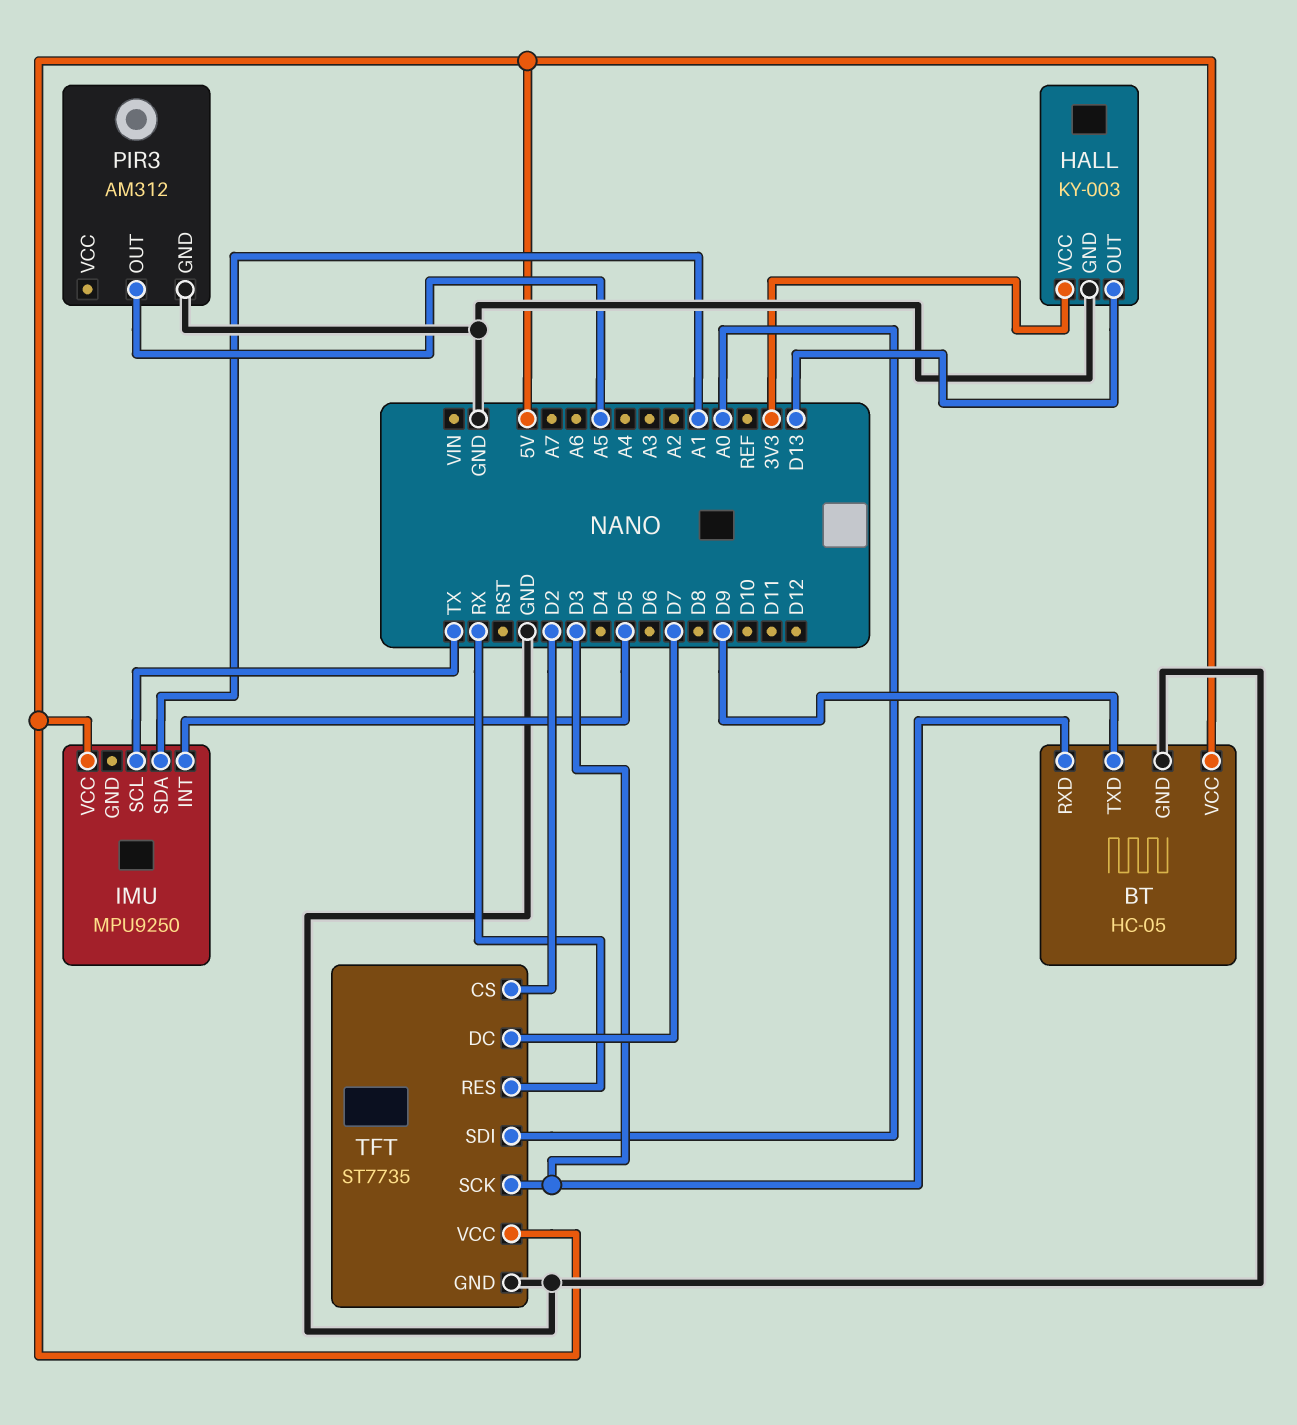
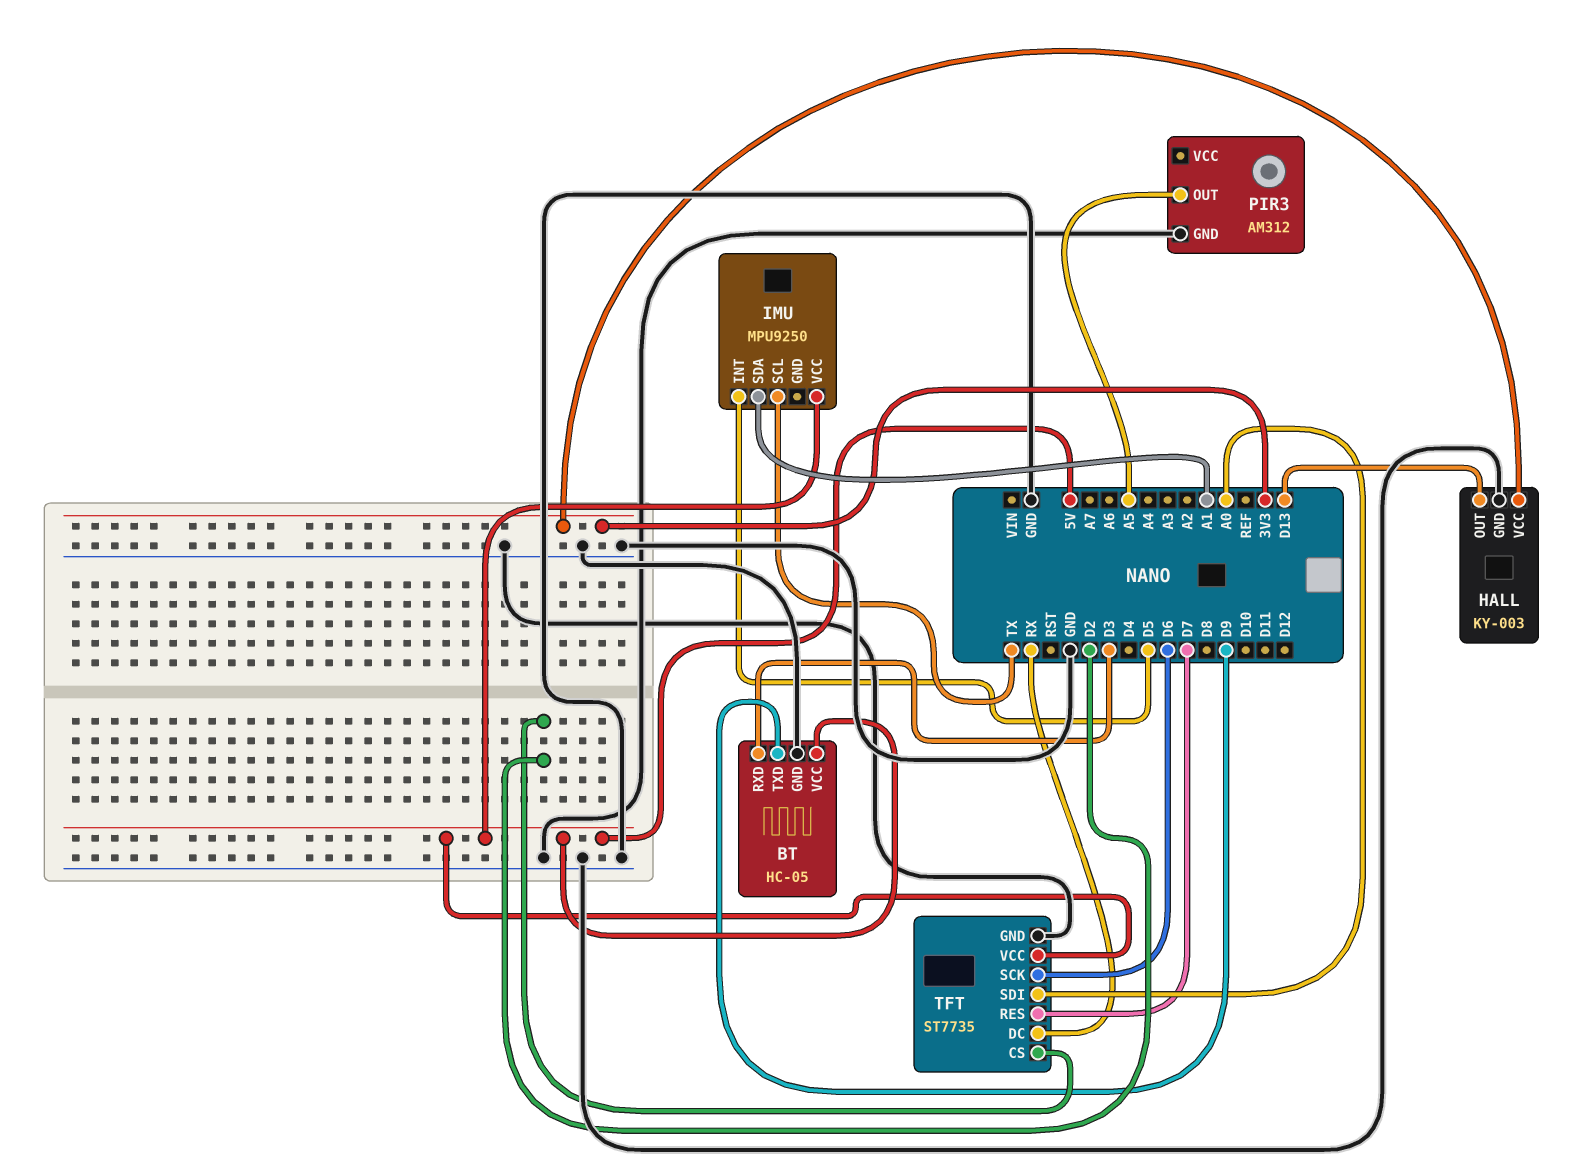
TFT pin DC: D7 -> RX
TFT pin RES: RX -> D7
TFT pin SCK: D3 -> D6

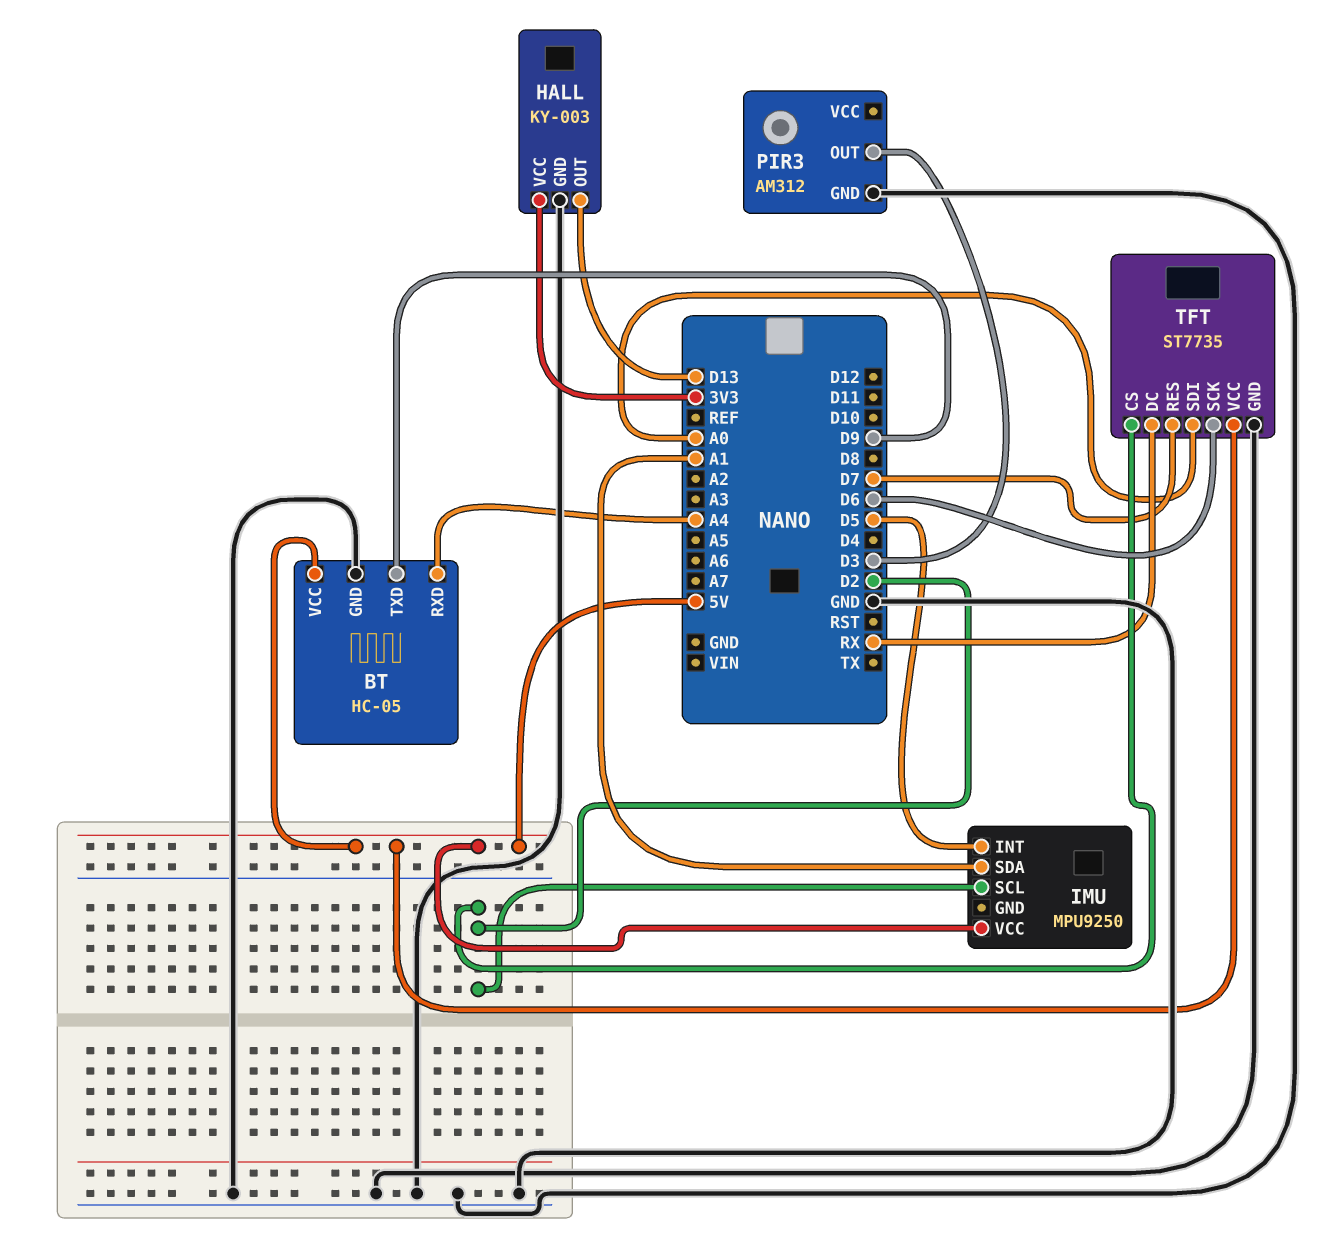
BT pin RXD: D3 -> A4
IMU pin SCL: TX -> D2
PIR3 pin OUT: A5 -> D3

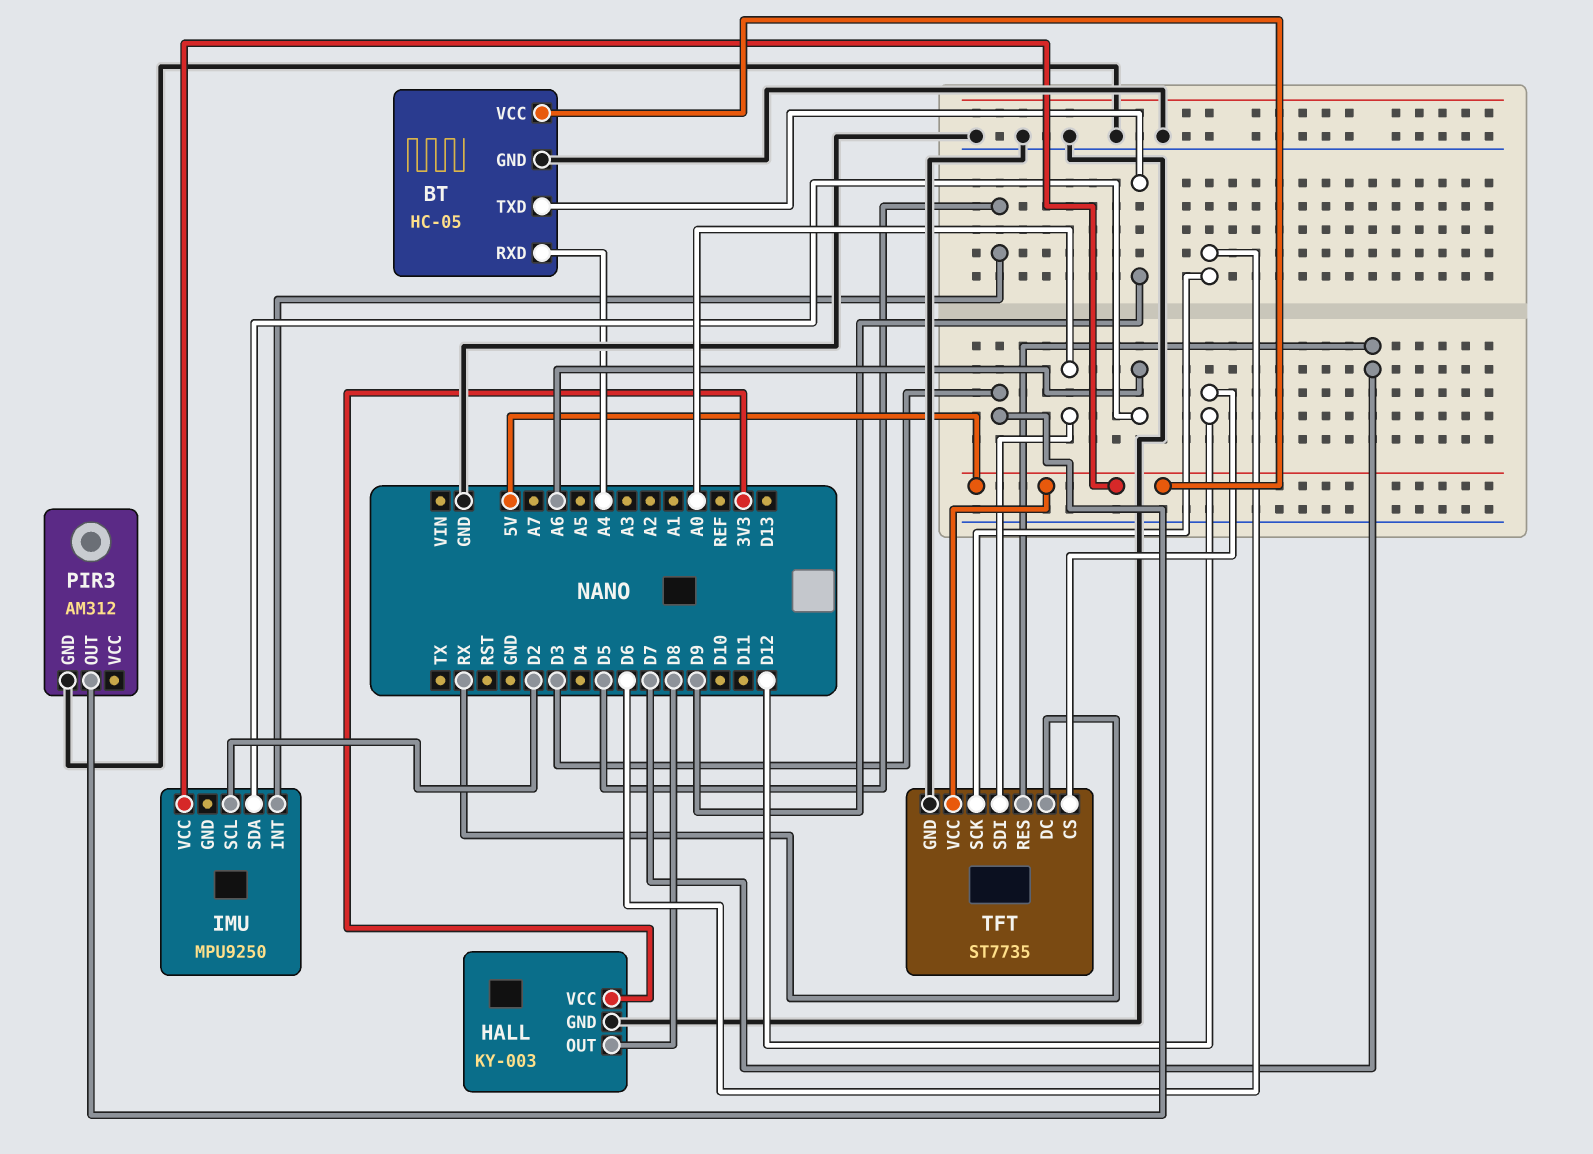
HALL pin OUT: D13 -> D8
IMU pin SDA: A1 -> A6
TFT pin CS: D2 -> D12

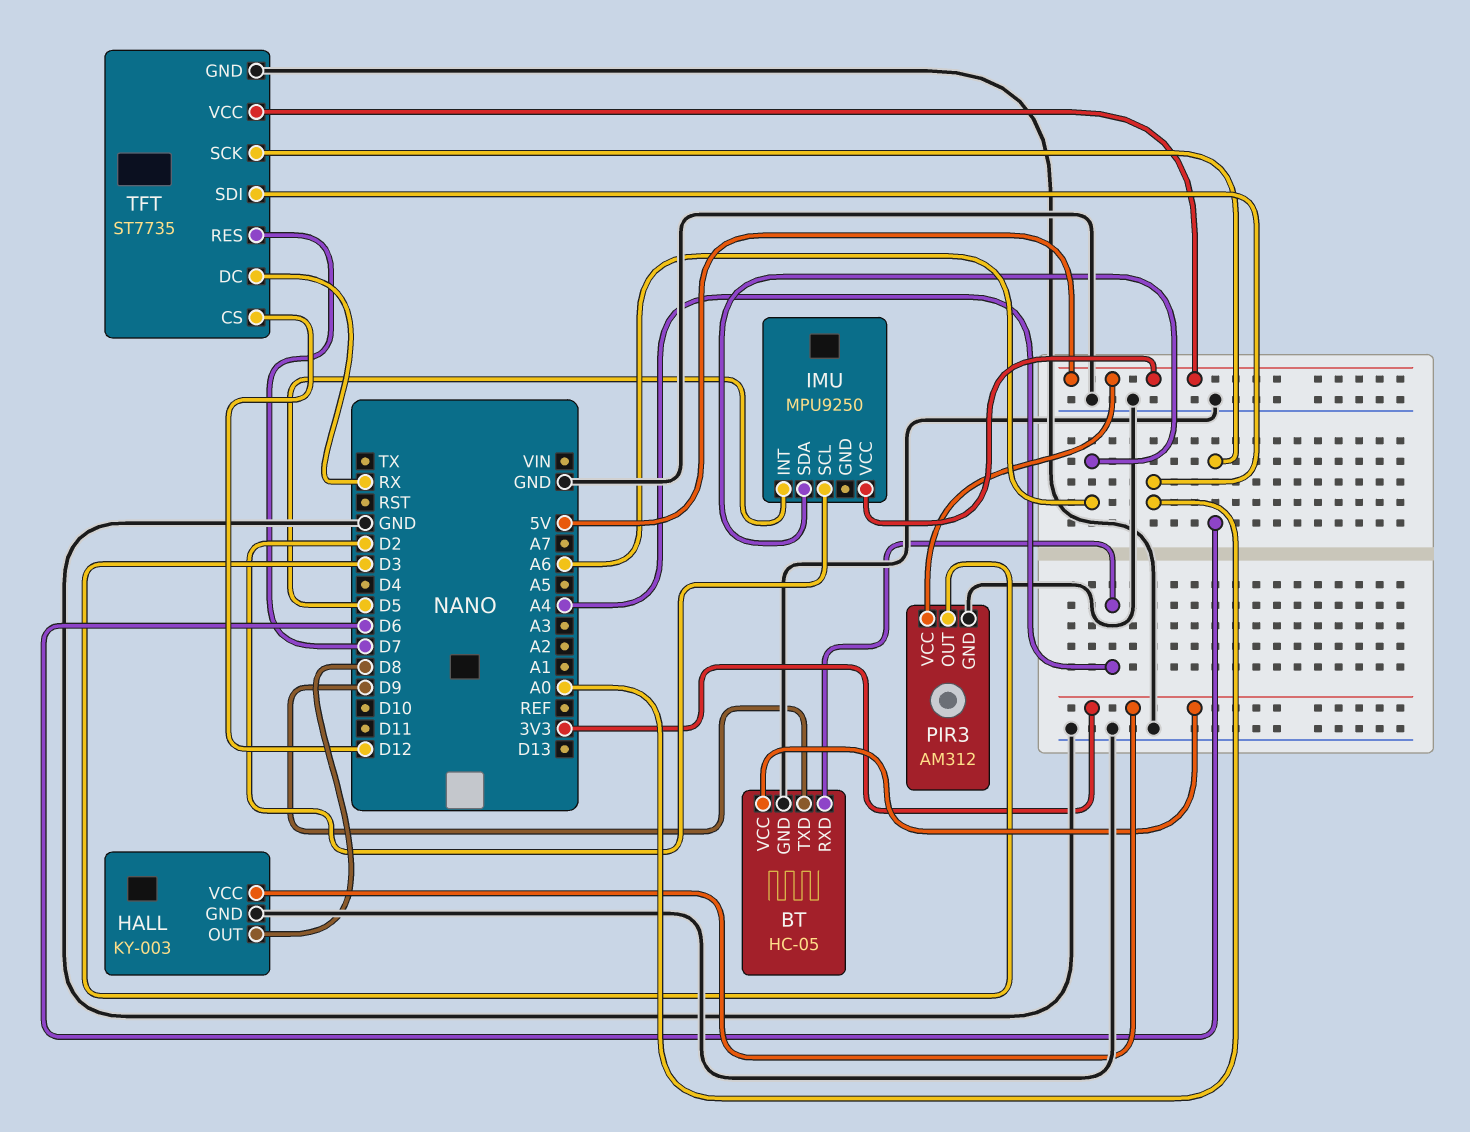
BT pin VCC: 5V -> 3V3
PIR3 pin VCC: none -> 5V

